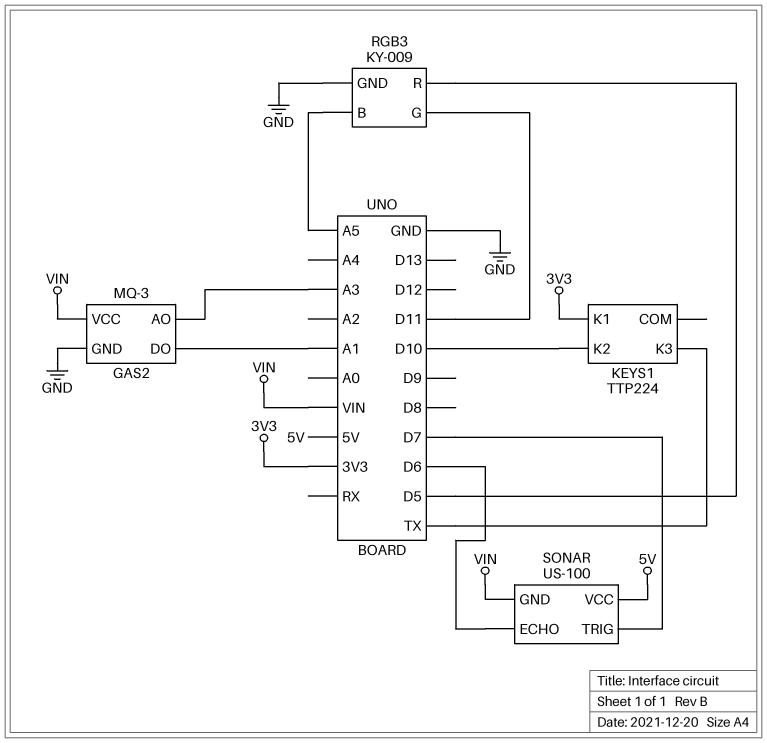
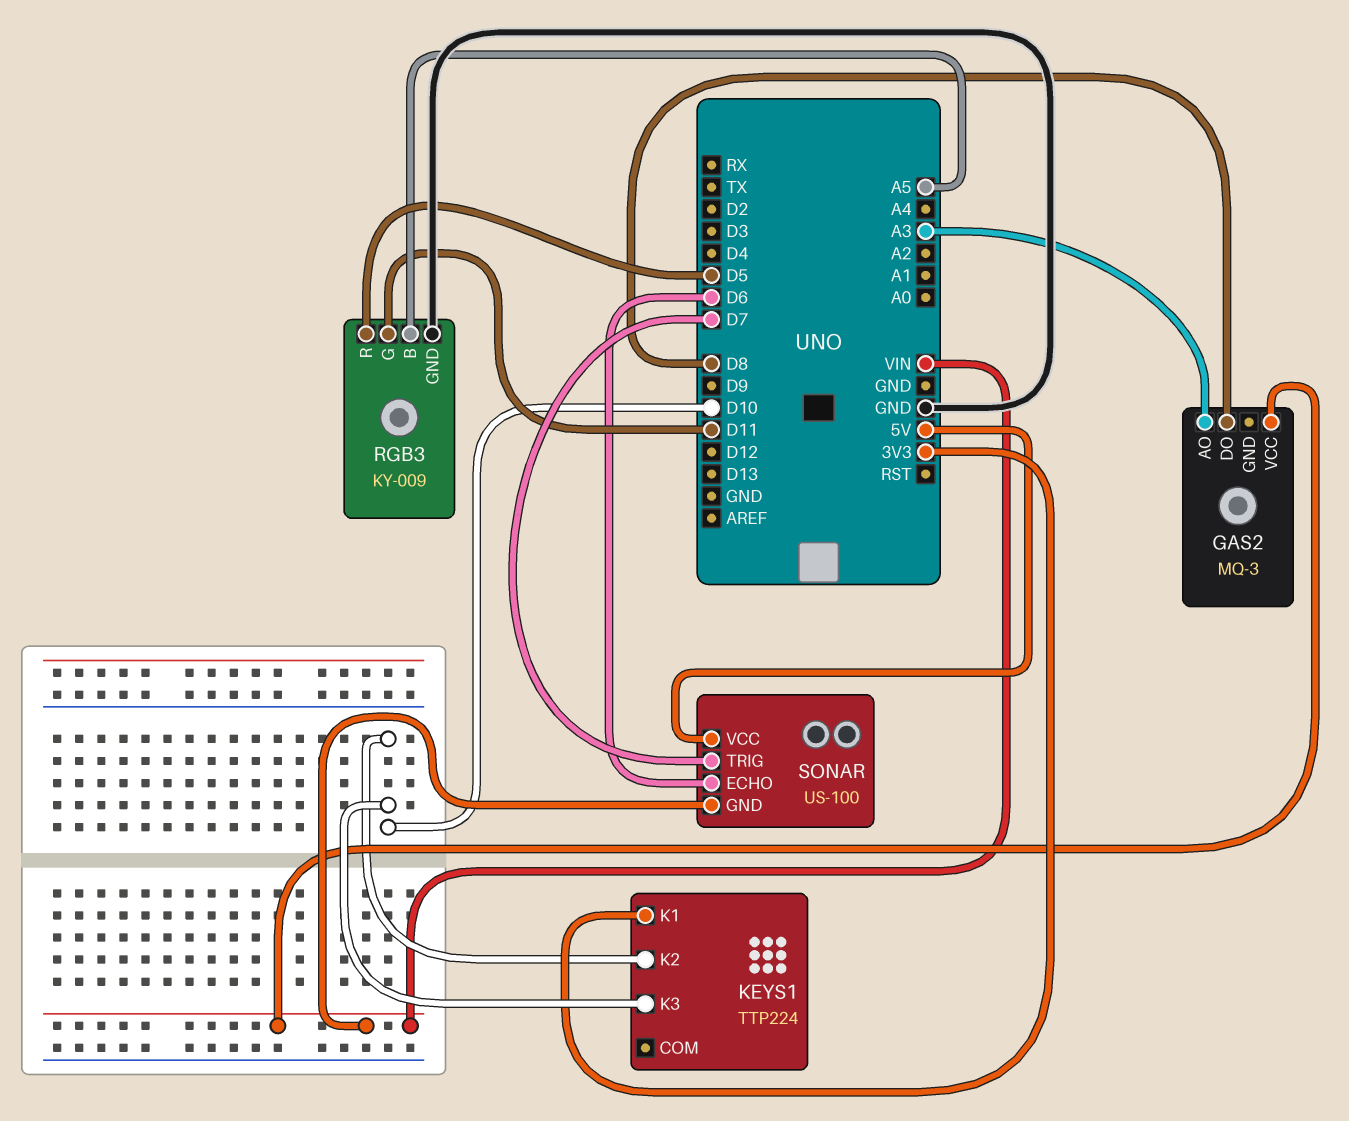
GAS2 pin DO: A1 -> D8
GAS2 pin GND: GND -> none
KEYS1 pin K3: TX -> D10

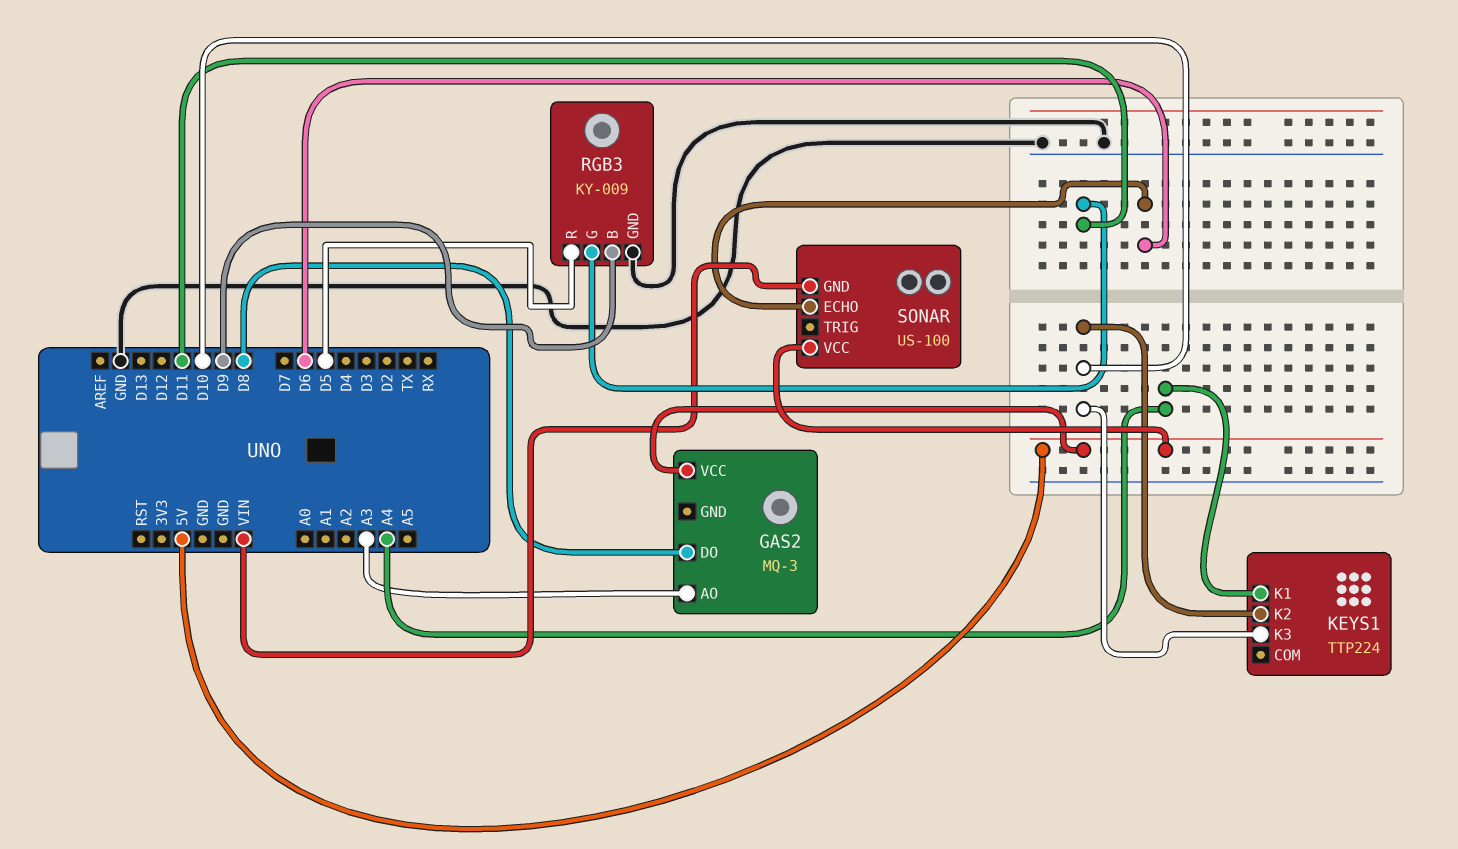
GAS2 pin VCC: VIN -> 5V
KEYS1 pin K1: 3V3 -> A4
RGB3 pin B: A5 -> D9
SONAR pin TRIG: D7 -> none

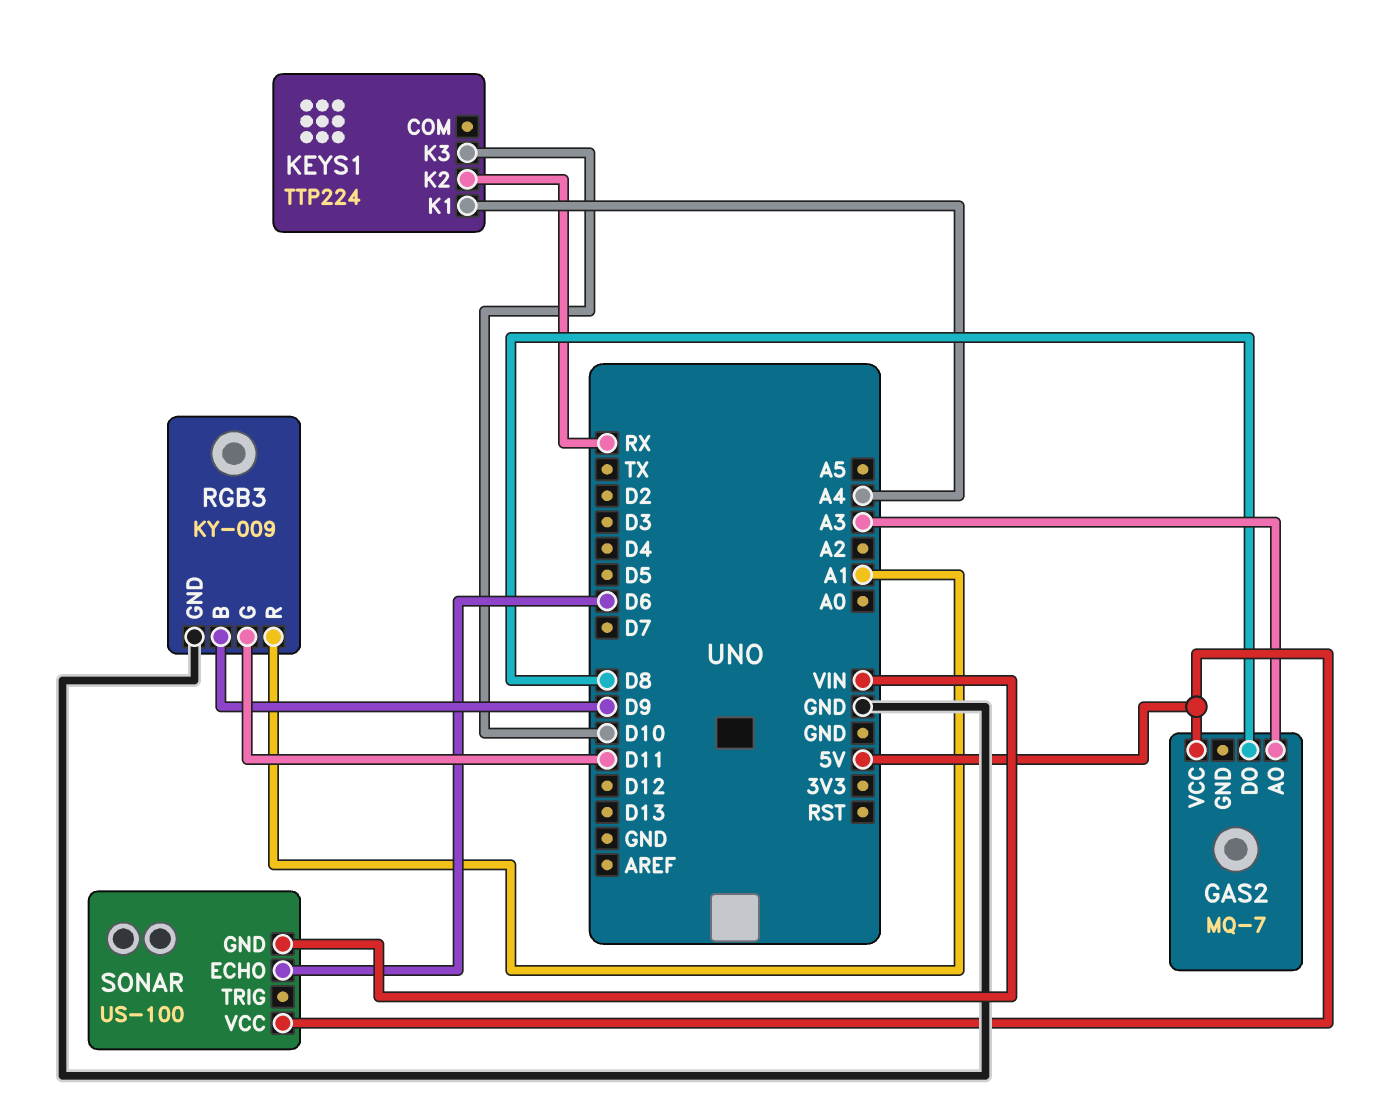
GAS2: MQ-3 -> MQ-7
KEYS1 pin K2: D10 -> RX
RGB3 pin R: D5 -> A1

